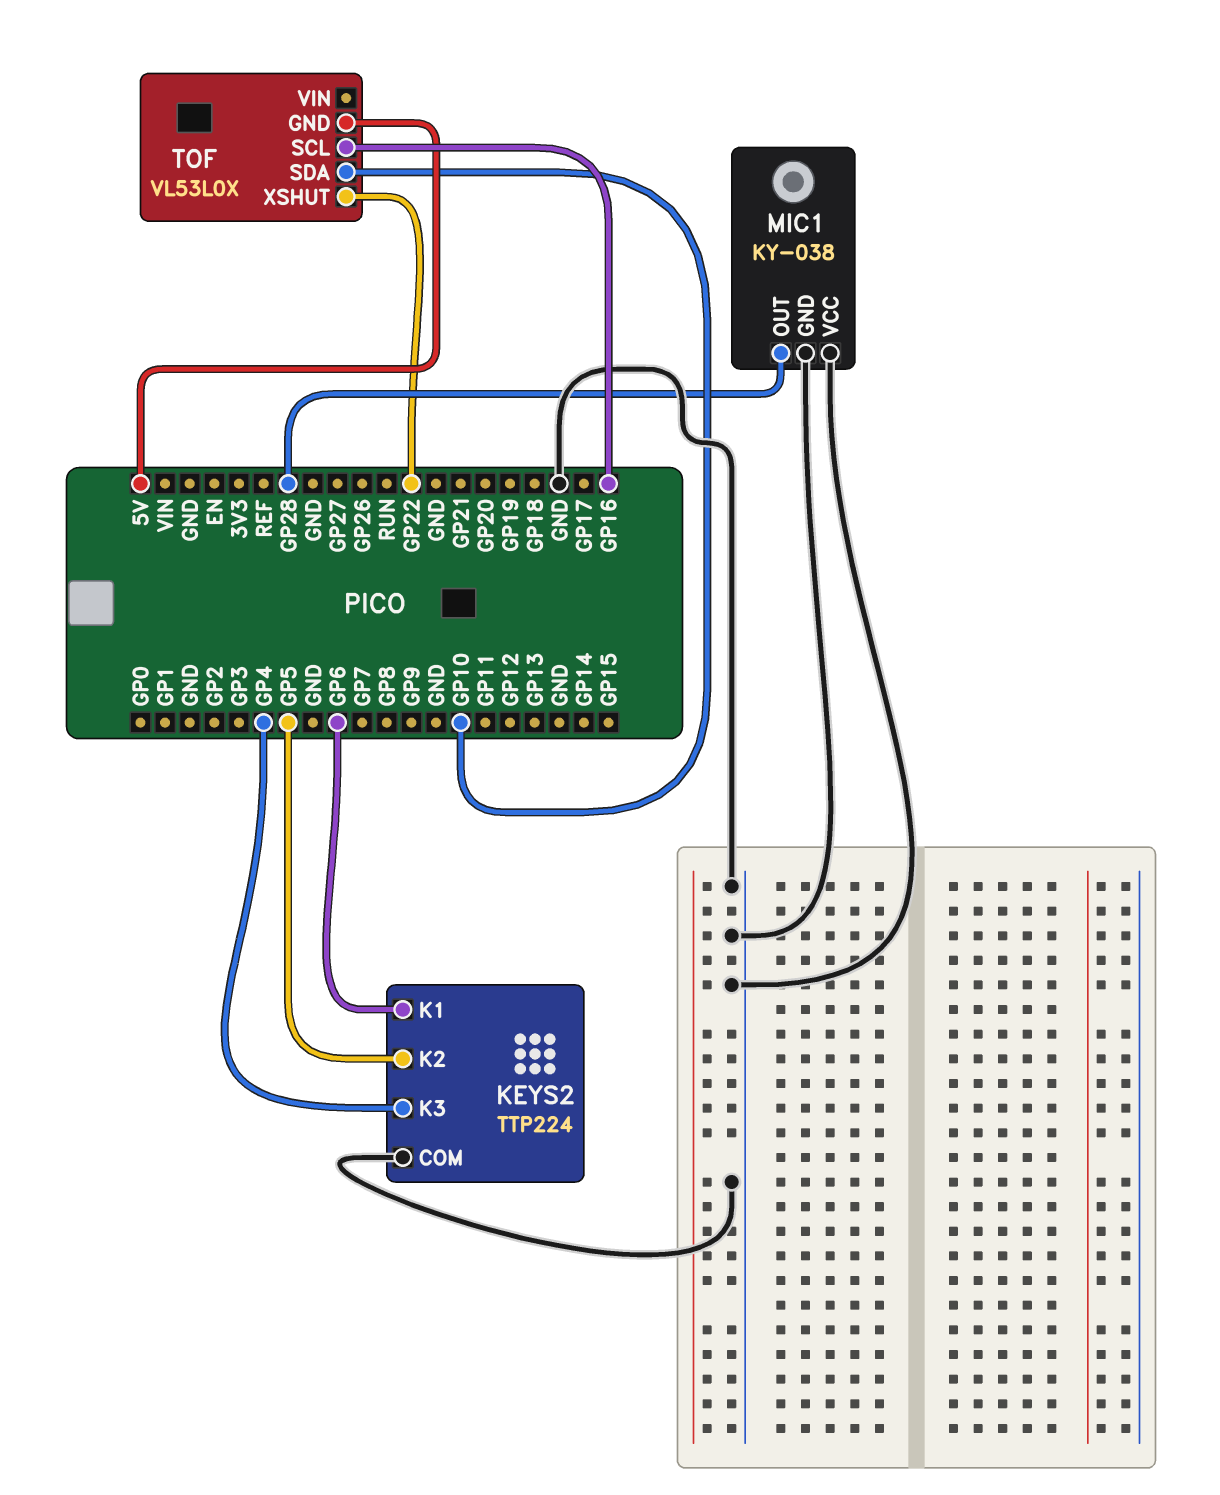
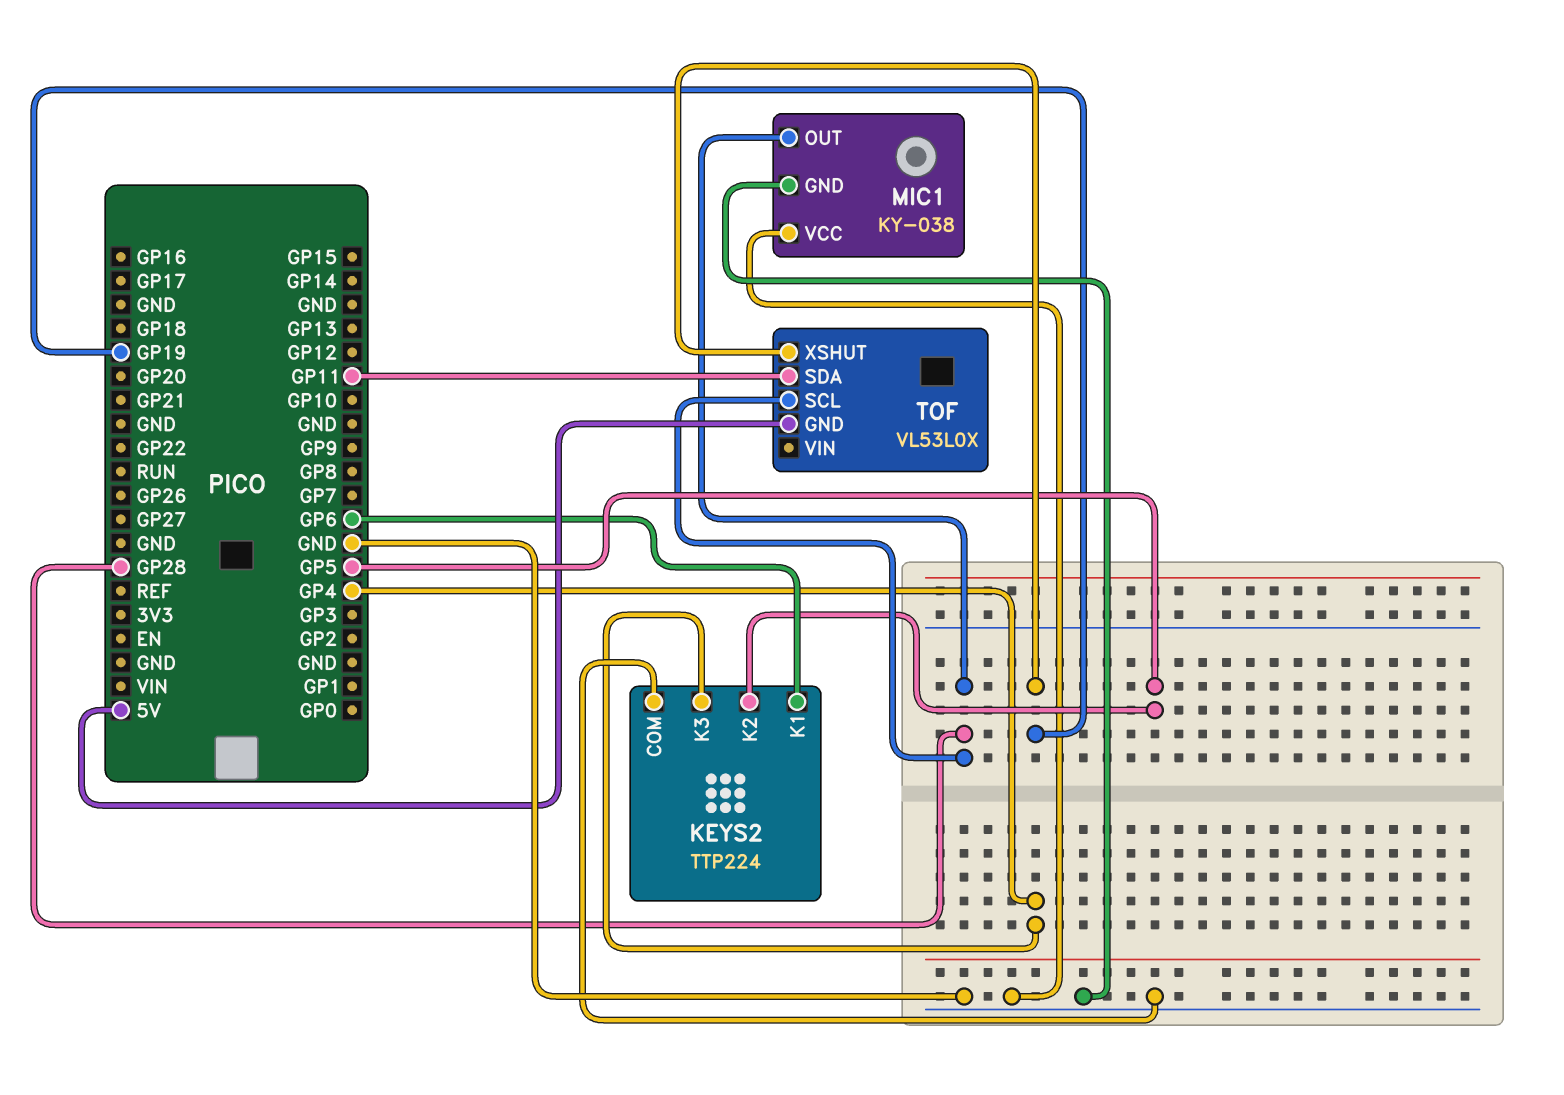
TOF pin SCL: GP16 -> GP28
TOF pin SDA: GP10 -> GP11
TOF pin XSHUT: GP22 -> GP19

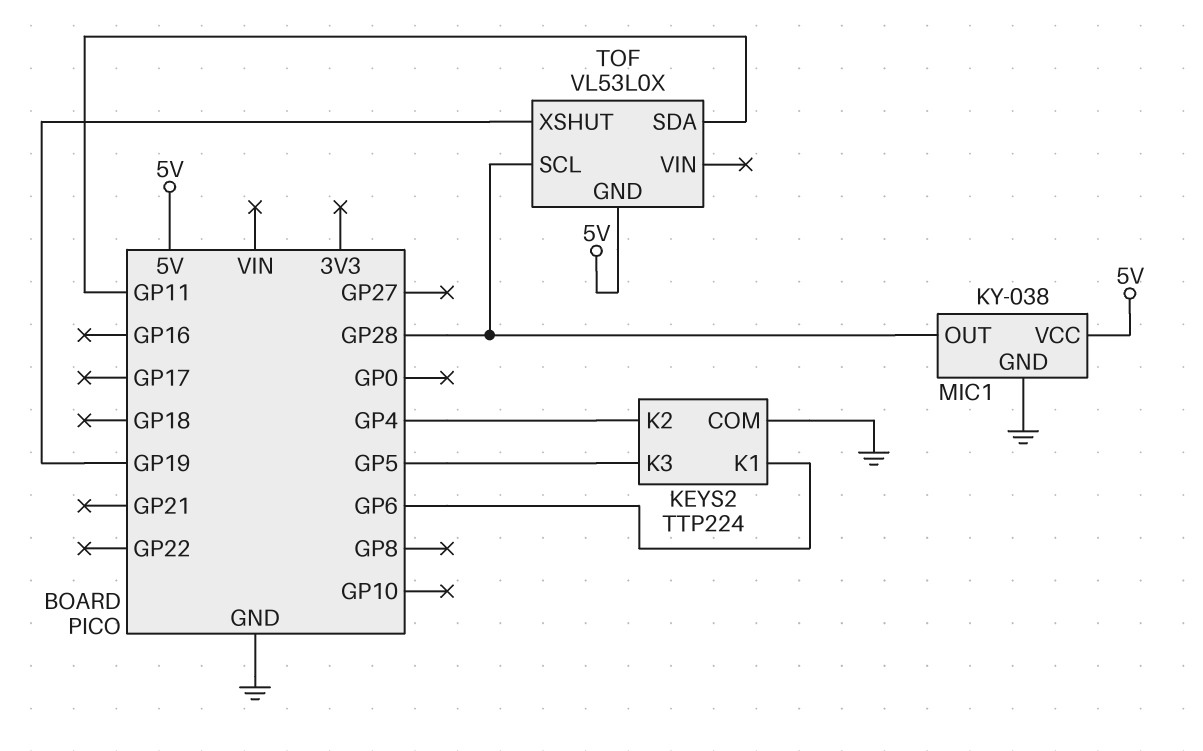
KEYS2 pin K2: GP5 -> GP4
KEYS2 pin K3: GP4 -> GP5
MIC1 pin VCC: GND -> 5V

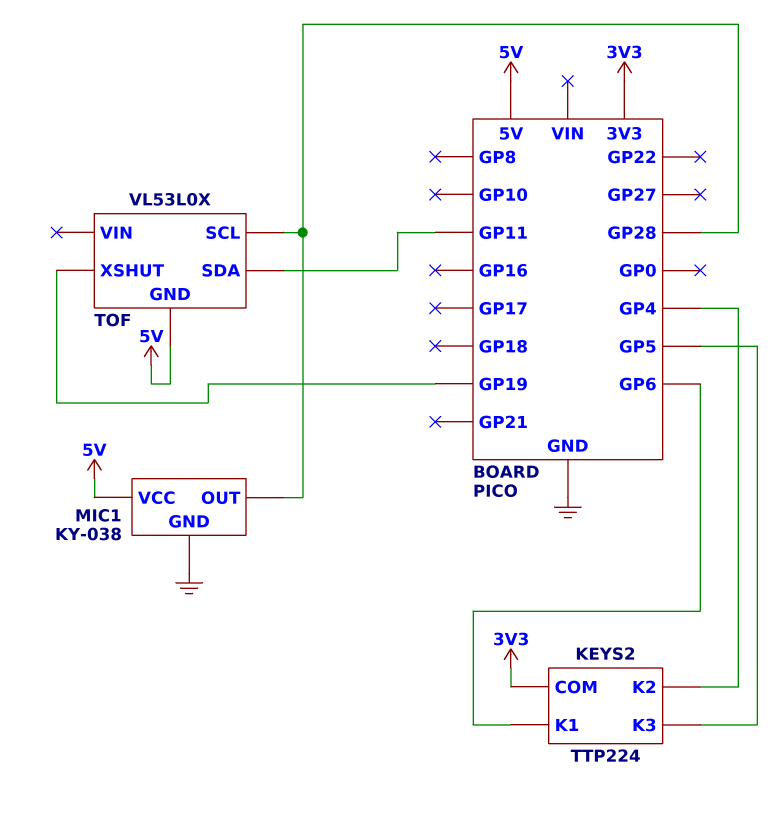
KEYS2 pin COM: GND -> 3V3

